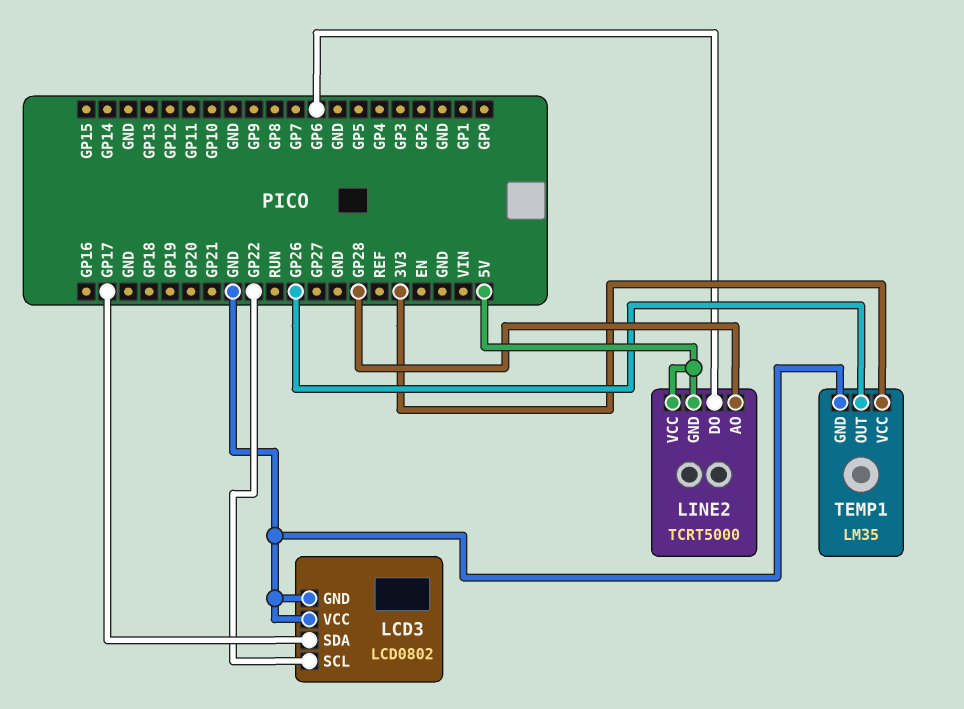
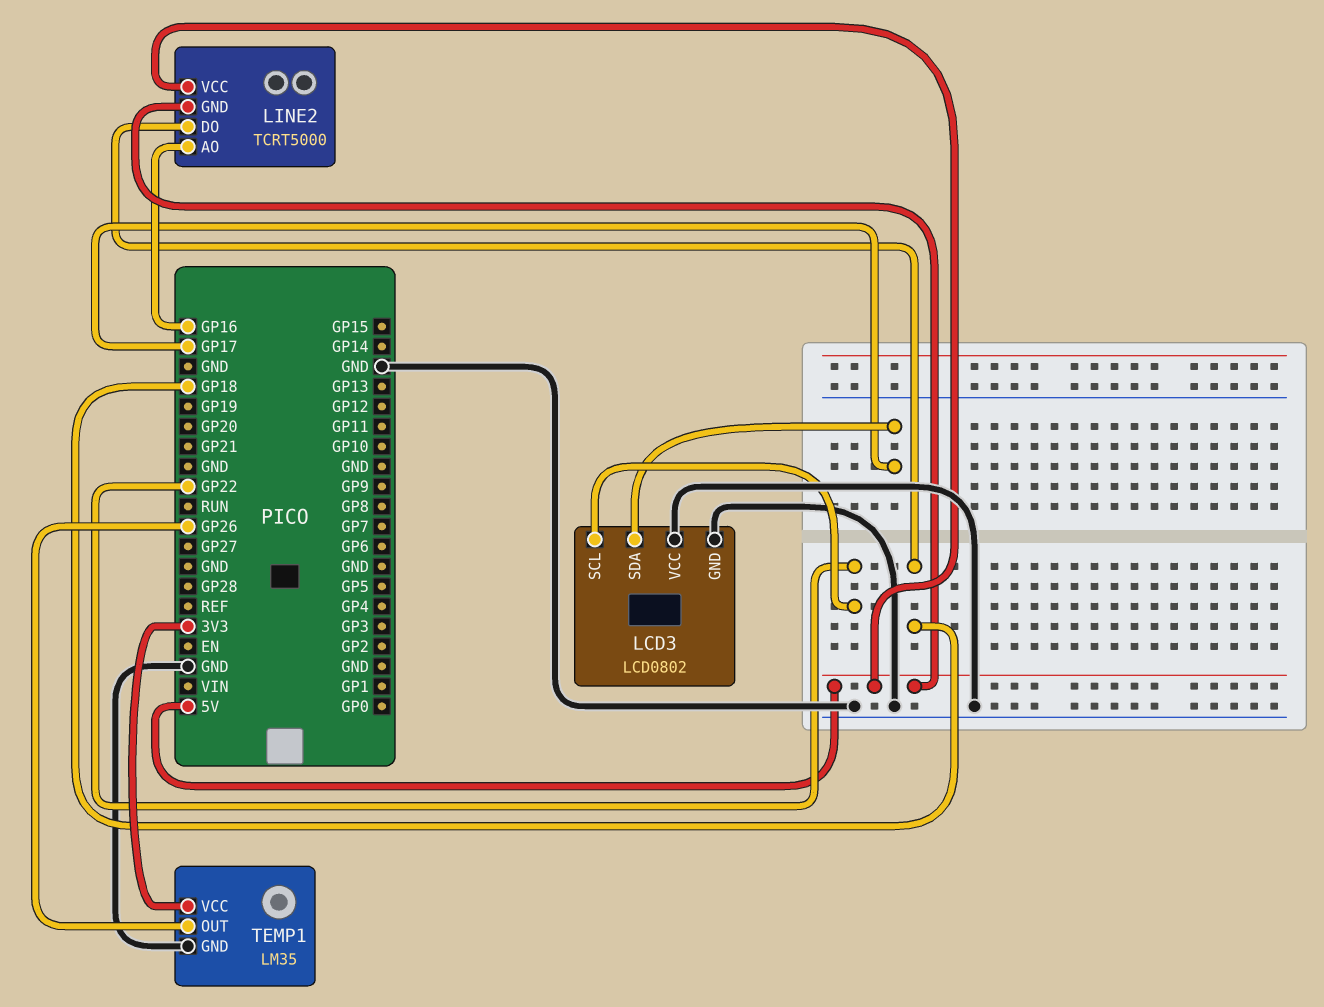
LINE2 pin AO: GP28 -> GP16
LINE2 pin DO: GP6 -> GP18

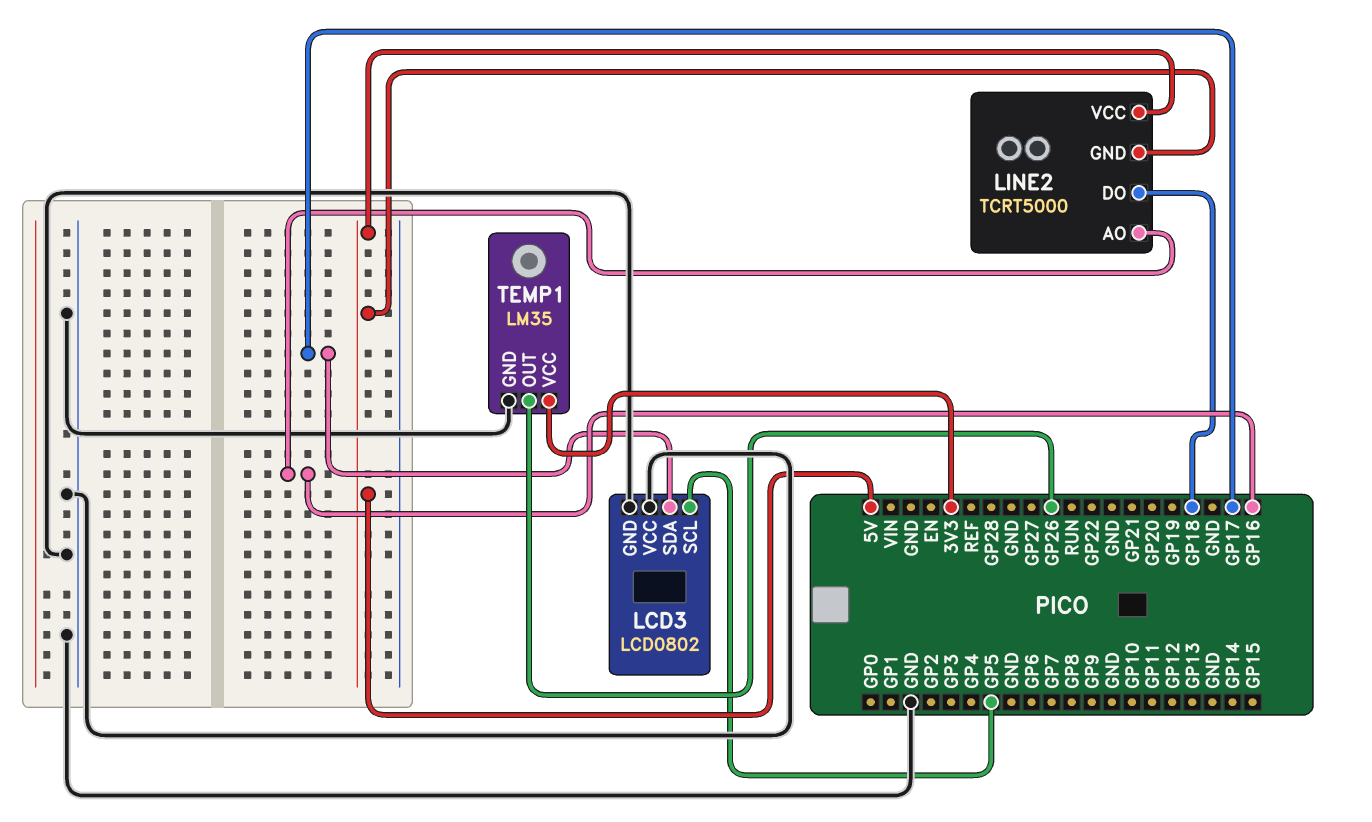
LCD3 pin SCL: GP22 -> GP5

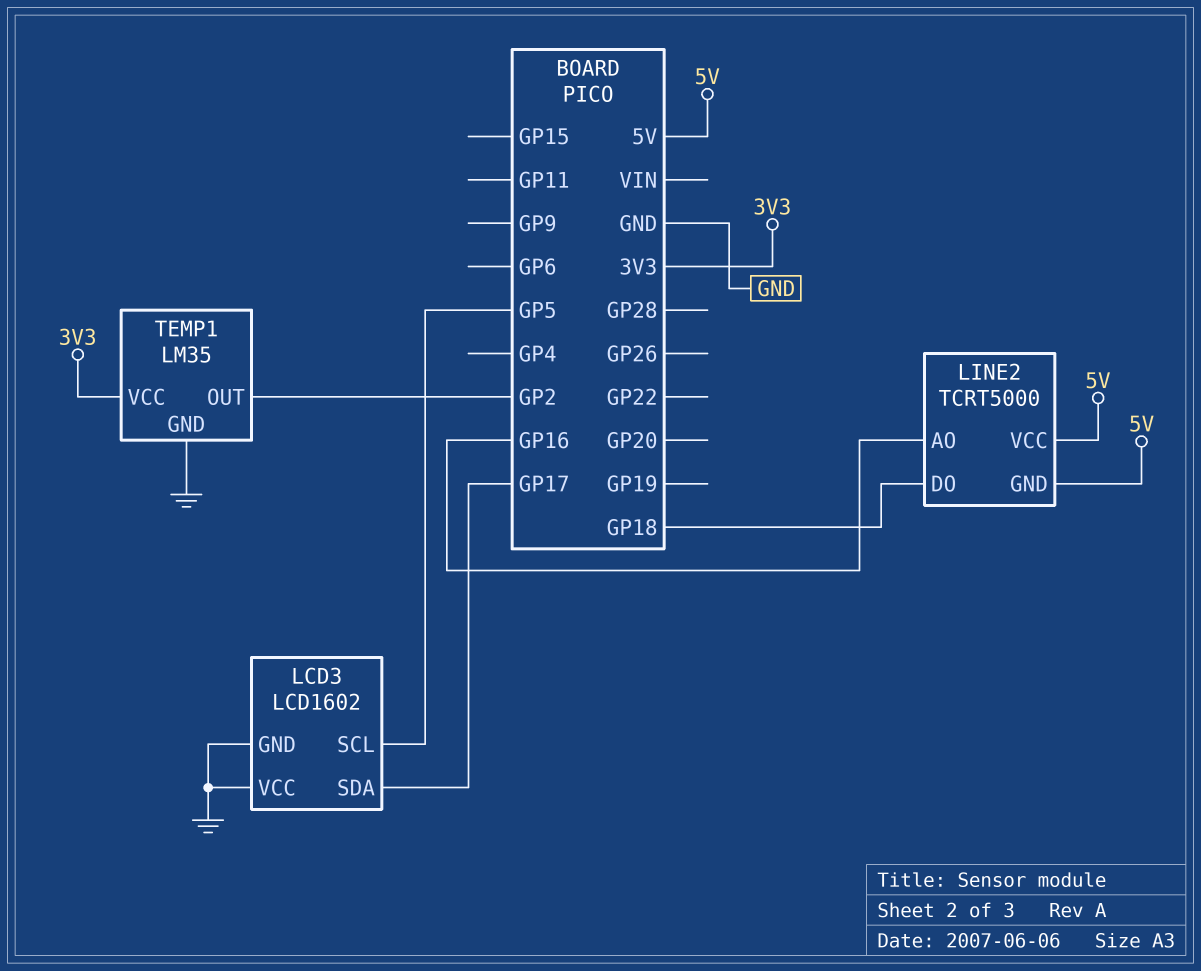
LCD3: LCD0802 -> LCD1602
TEMP1 pin OUT: GP26 -> GP2

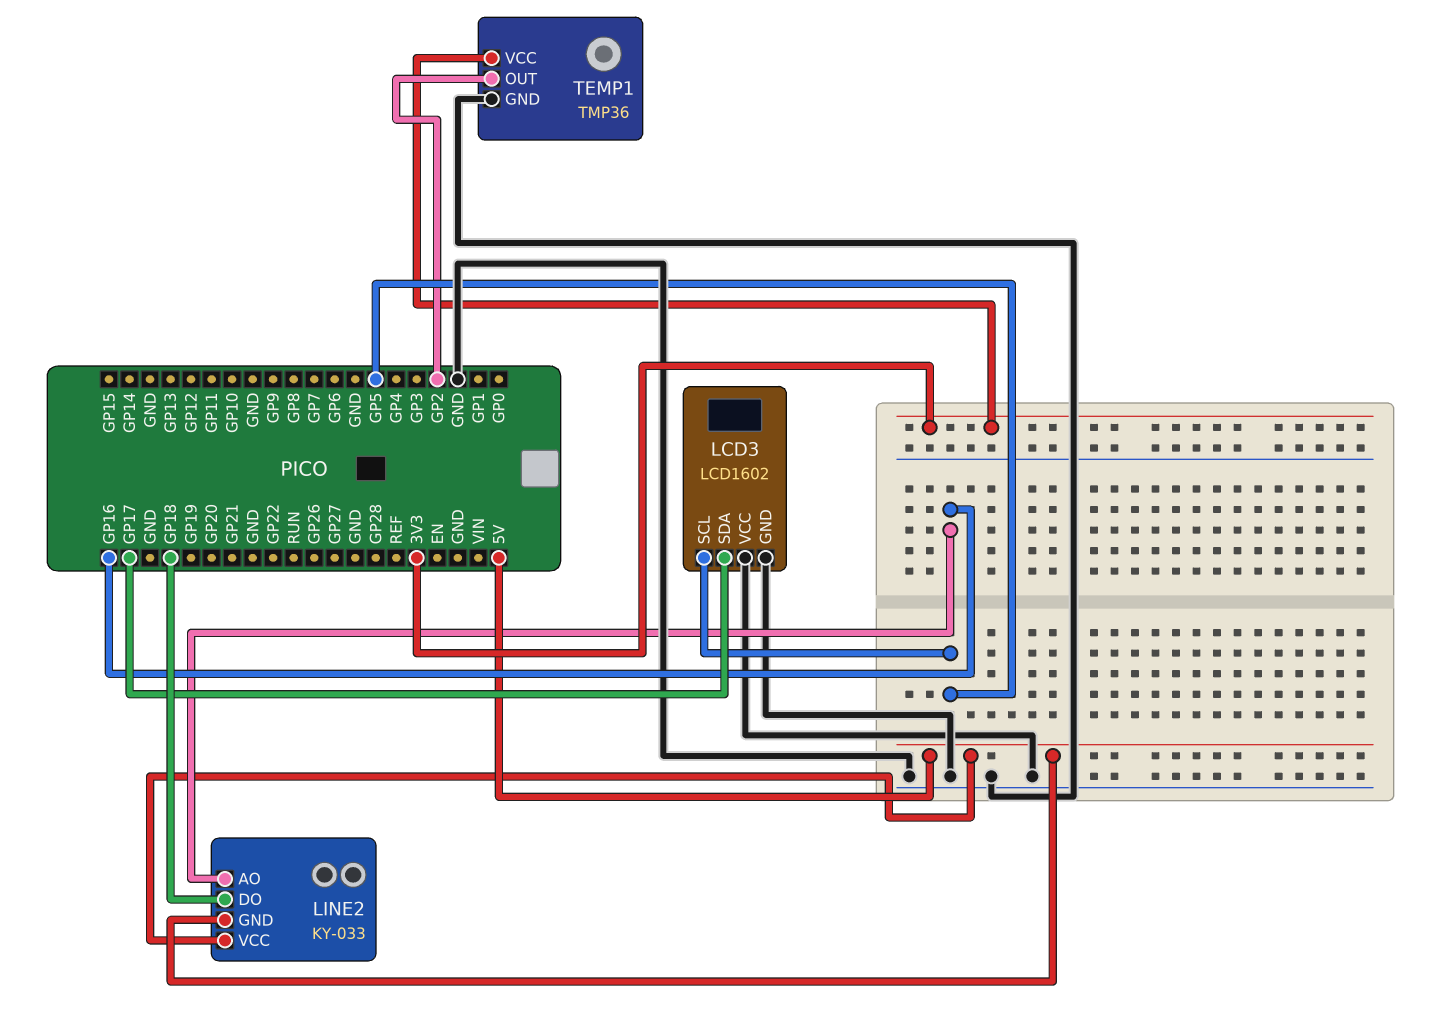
LINE2: TCRT5000 -> KY-033
TEMP1: LM35 -> TMP36

